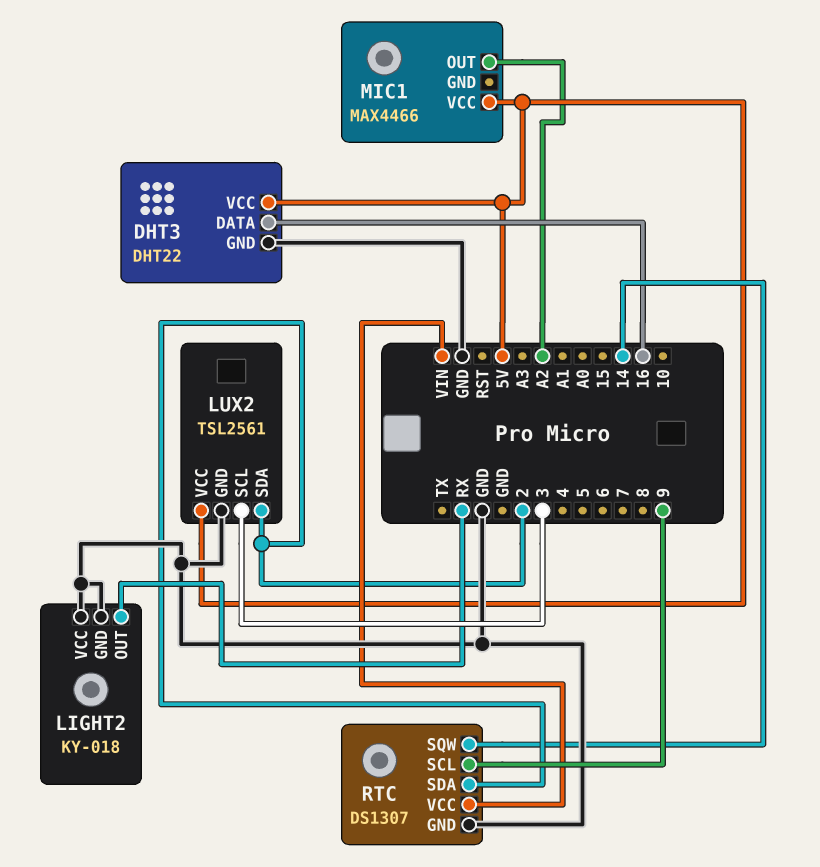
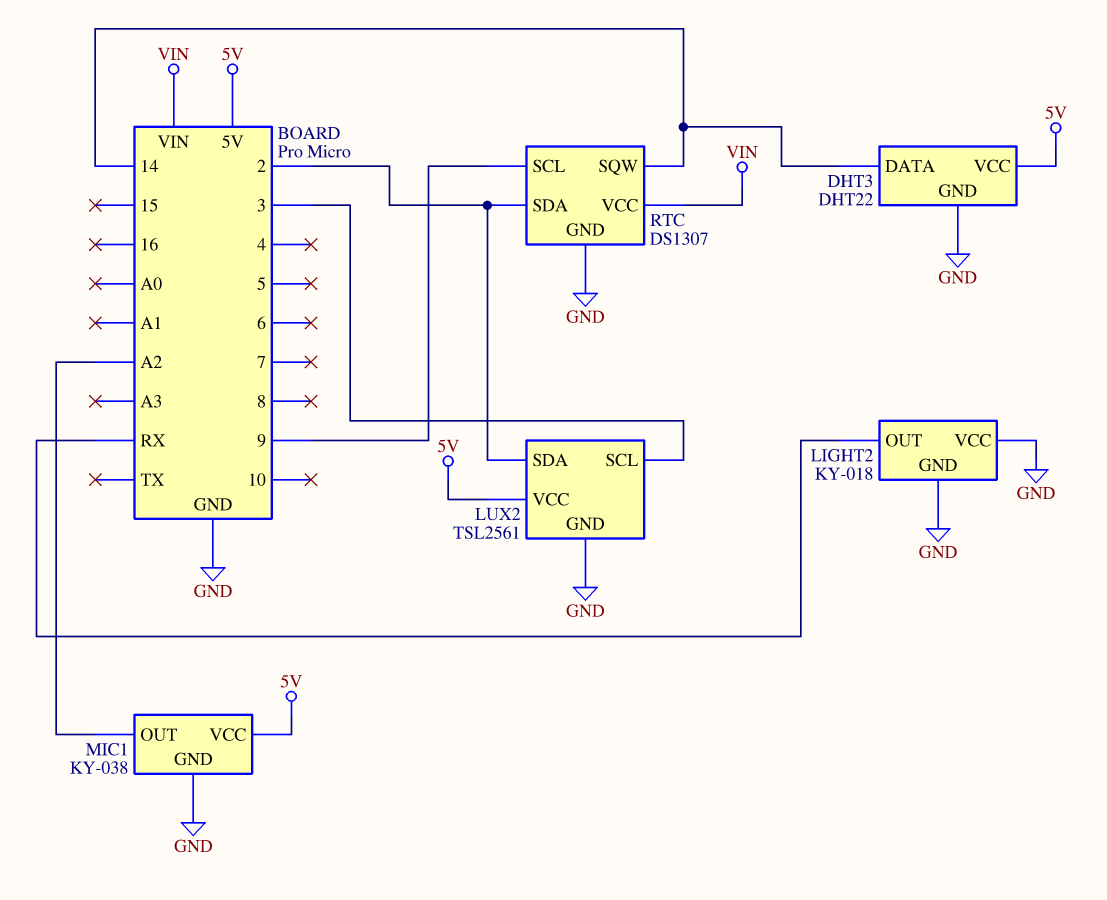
DHT3 pin DATA: 16 -> 14
MIC1: MAX4466 -> KY-038
MIC1 pin GND: none -> GND

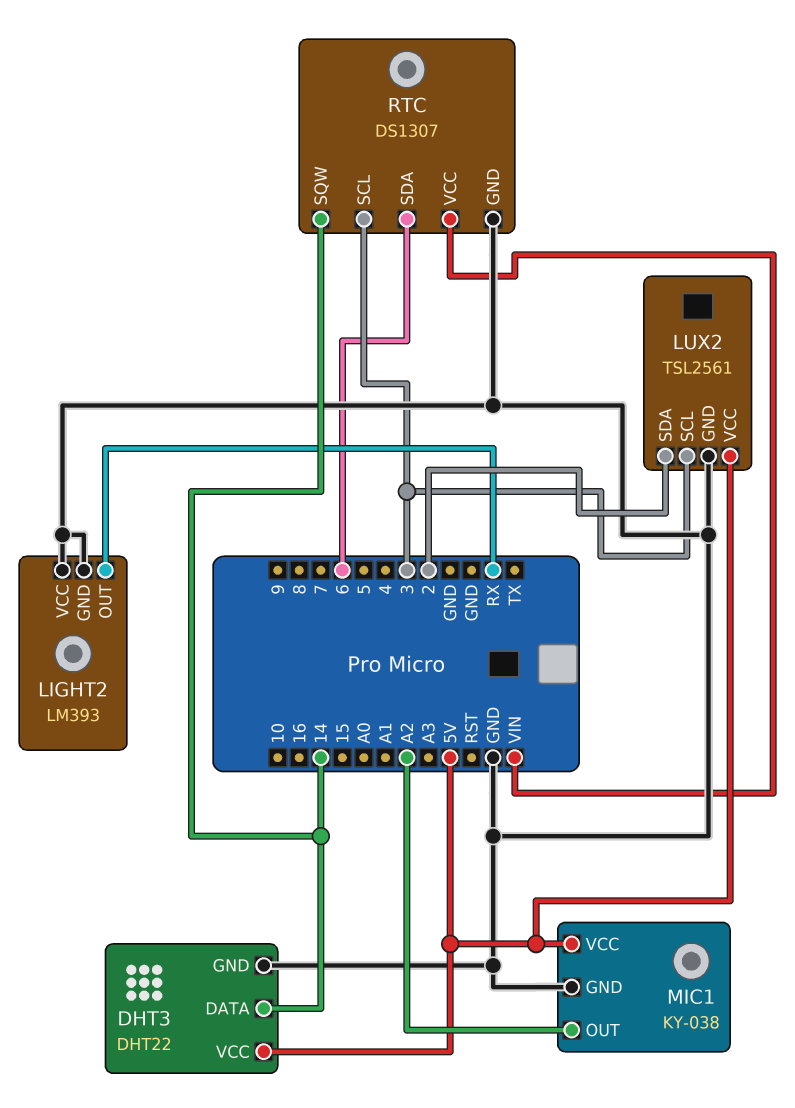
LIGHT2: KY-018 -> LM393
RTC pin SCL: 9 -> 3
RTC pin SDA: 2 -> 6

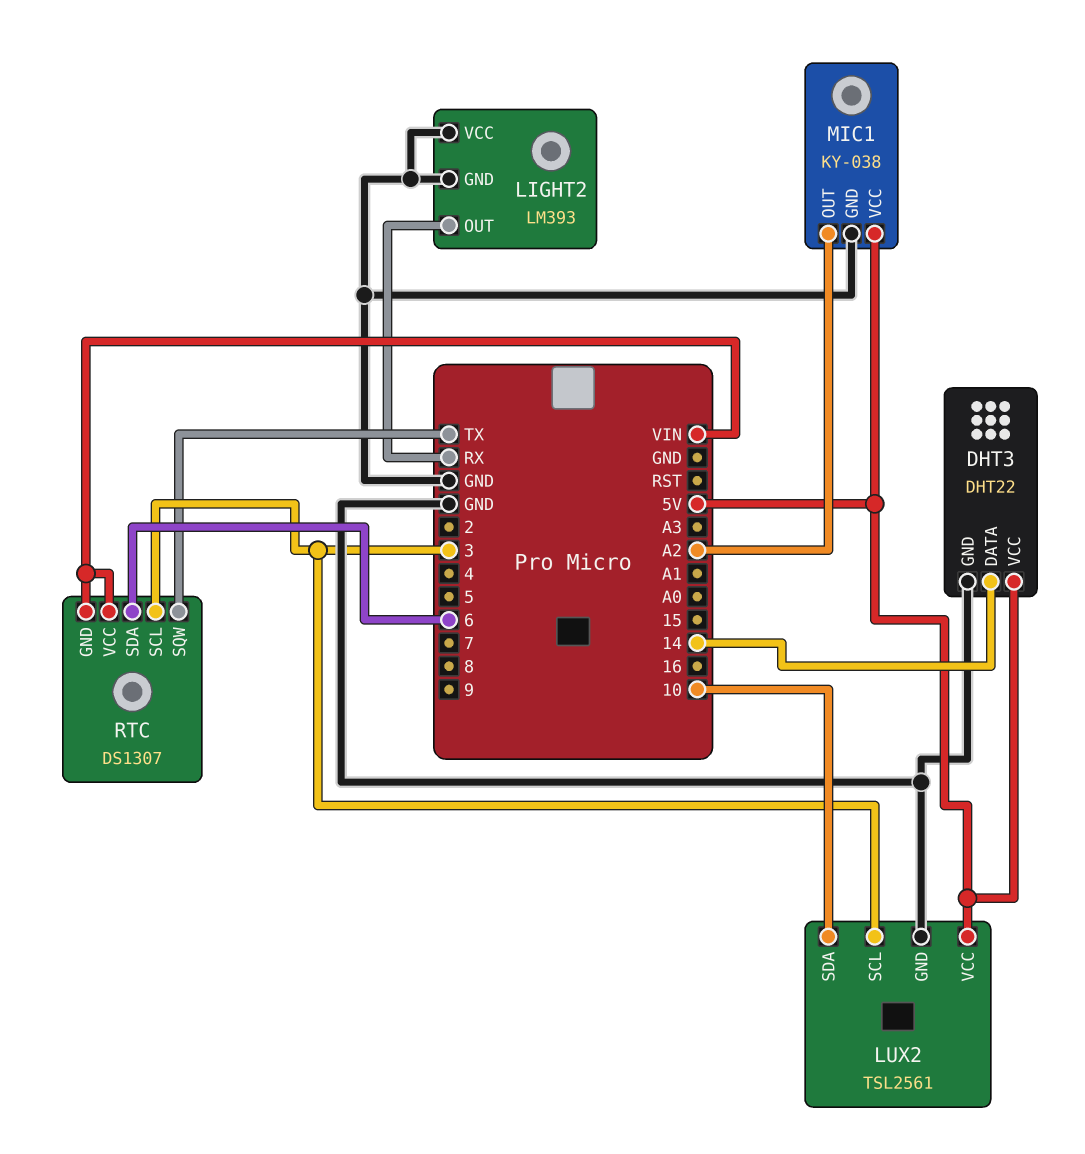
LUX2 pin SDA: 2 -> 10
RTC pin GND: GND -> VIN
RTC pin SQW: 14 -> TX

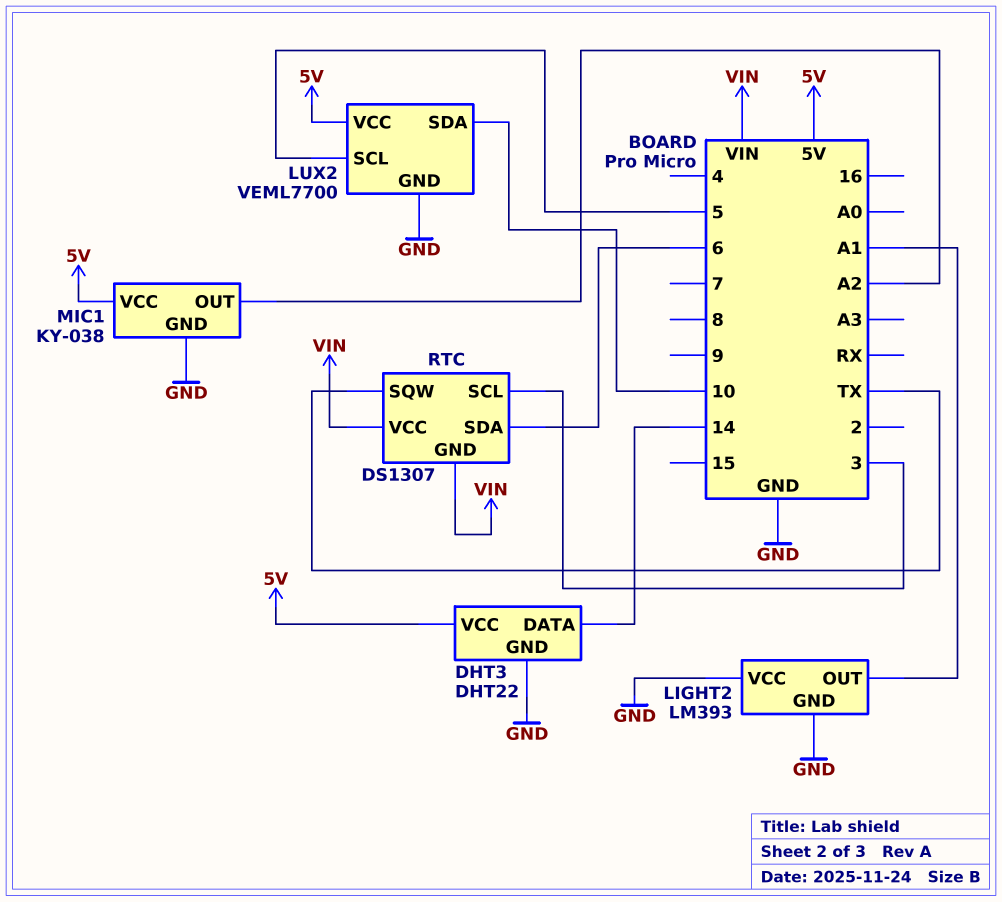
LIGHT2 pin OUT: RX -> A1
LUX2: TSL2561 -> VEML7700
LUX2 pin SCL: 3 -> 5

